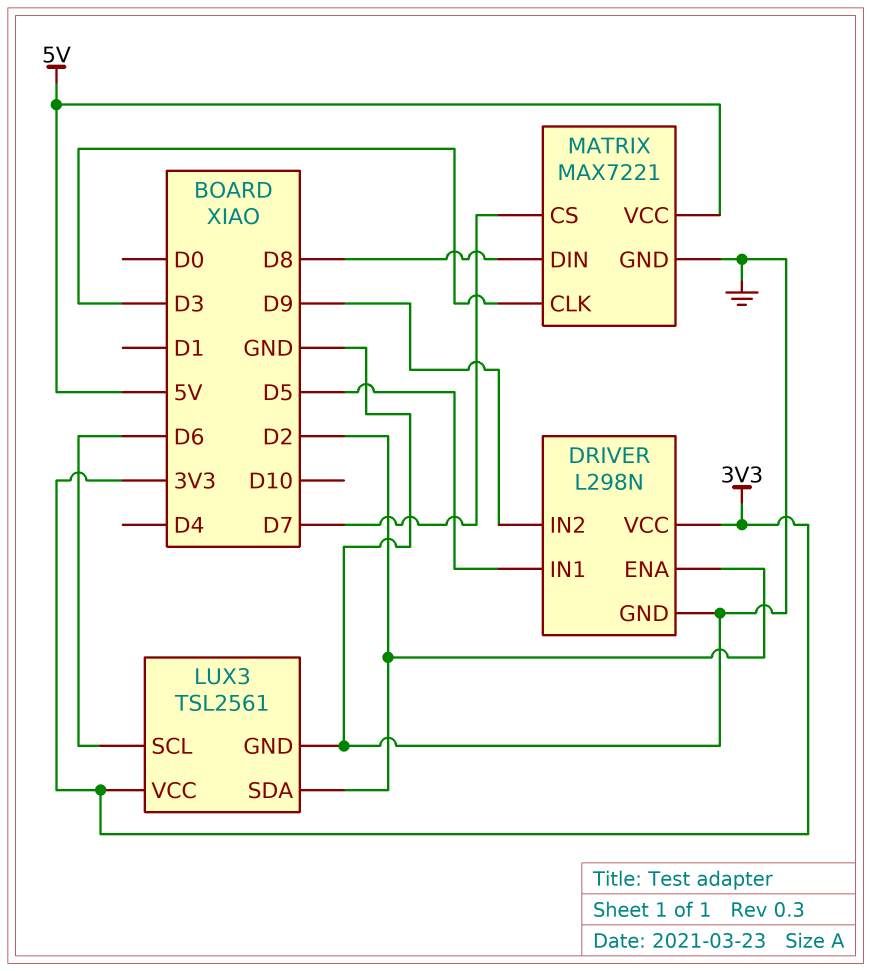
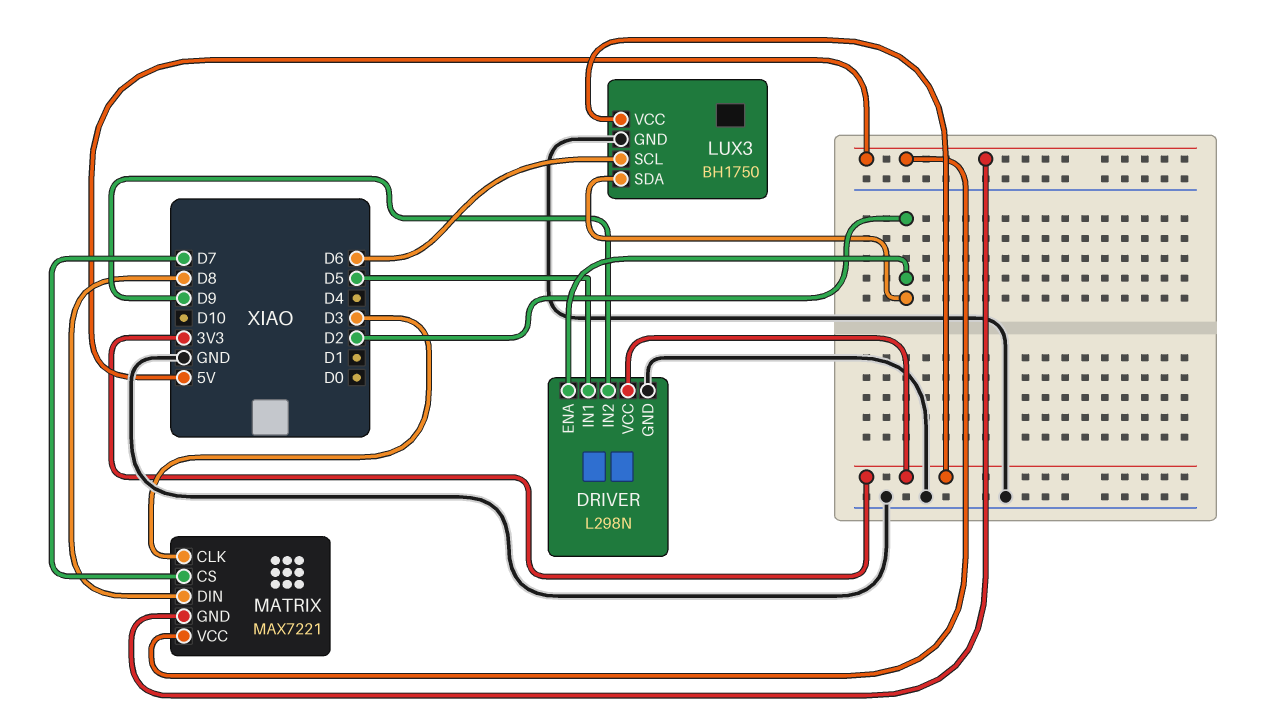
LUX3: TSL2561 -> BH1750
MATRIX pin GND: GND -> 5V

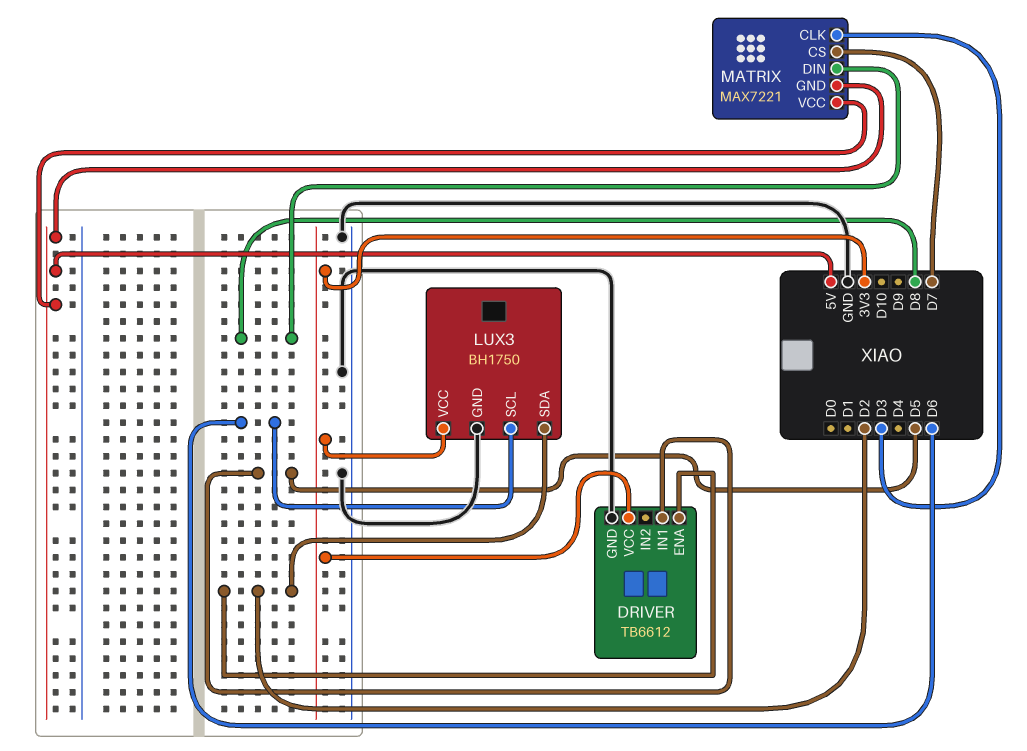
DRIVER: L298N -> TB6612
DRIVER pin IN2: D9 -> none

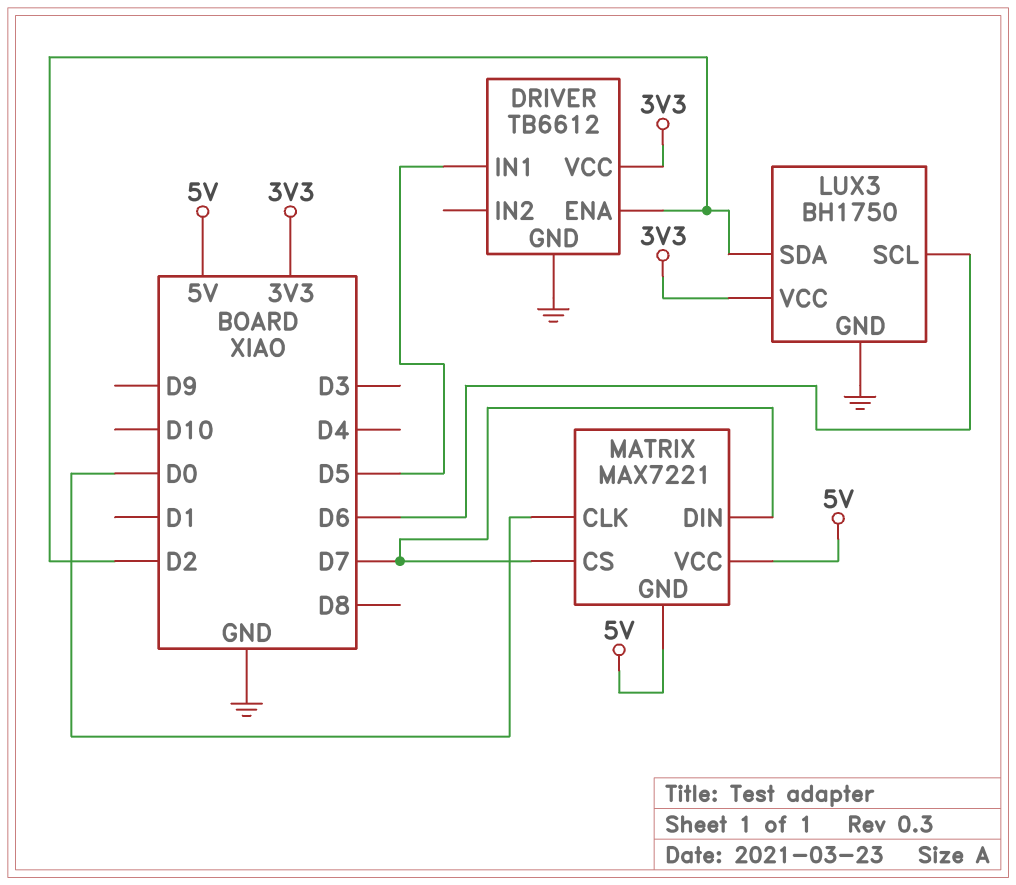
MATRIX pin CLK: D3 -> D0
MATRIX pin DIN: D8 -> D7

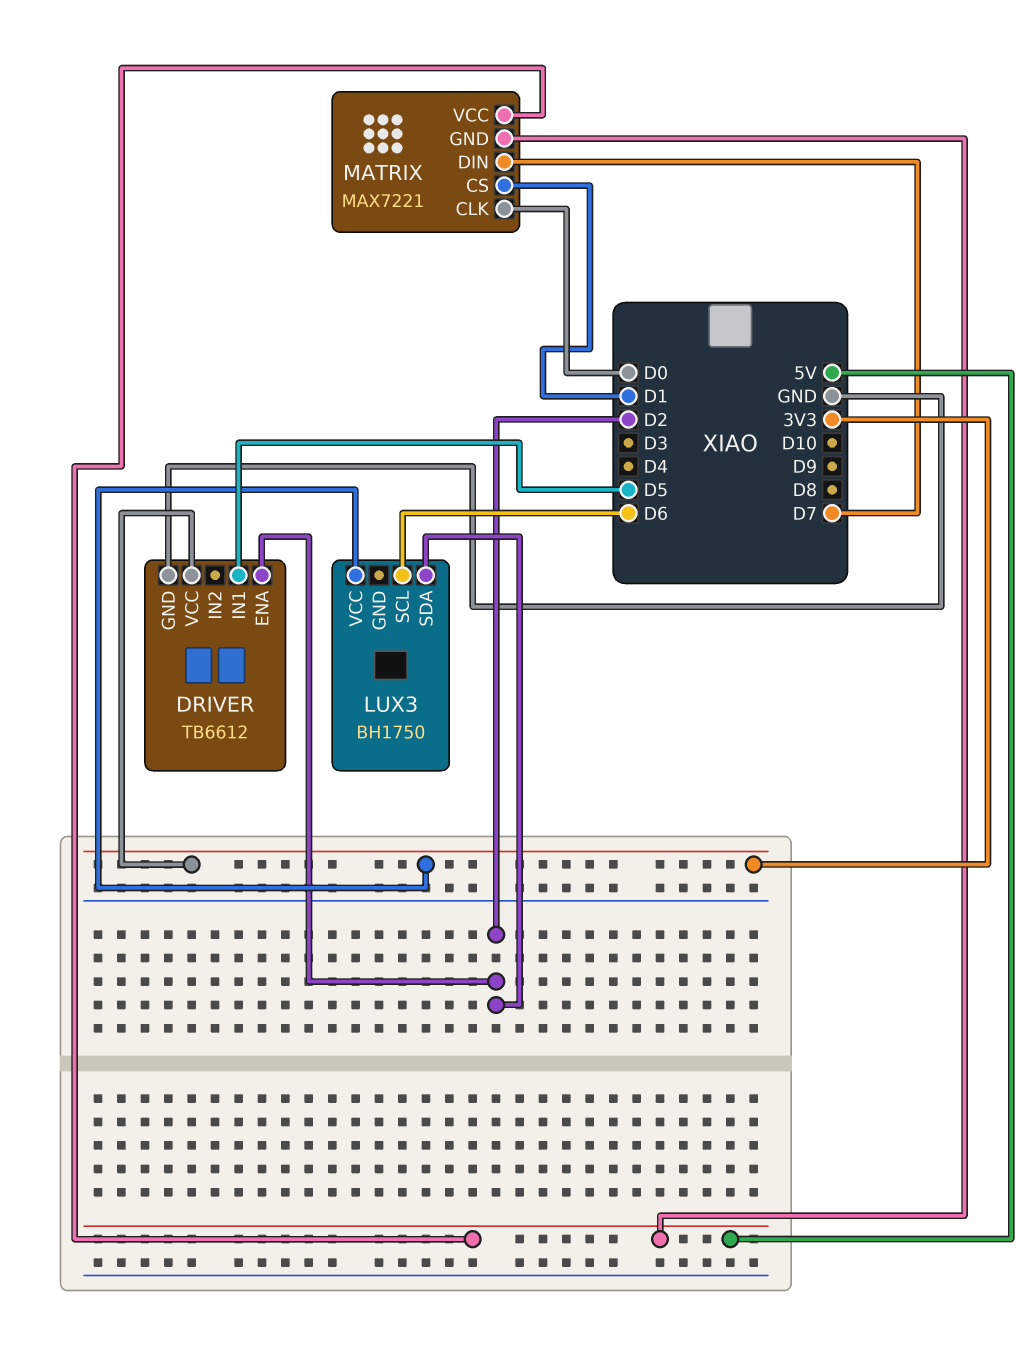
LUX3 pin GND: GND -> none
MATRIX pin CS: D7 -> D1

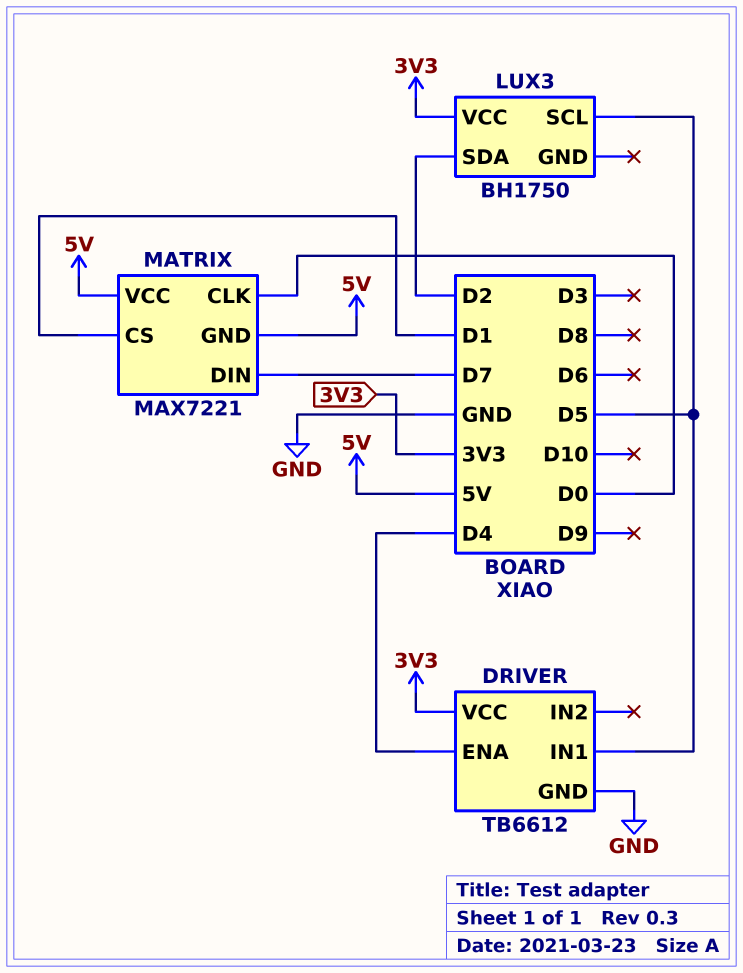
DRIVER pin ENA: D2 -> D4
LUX3 pin SCL: D6 -> D5

